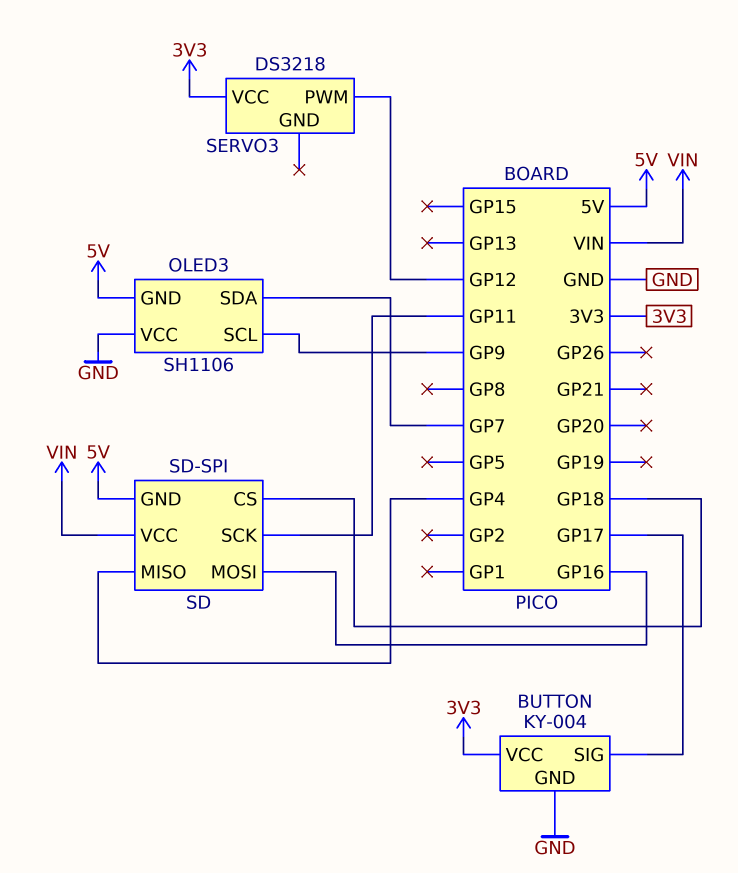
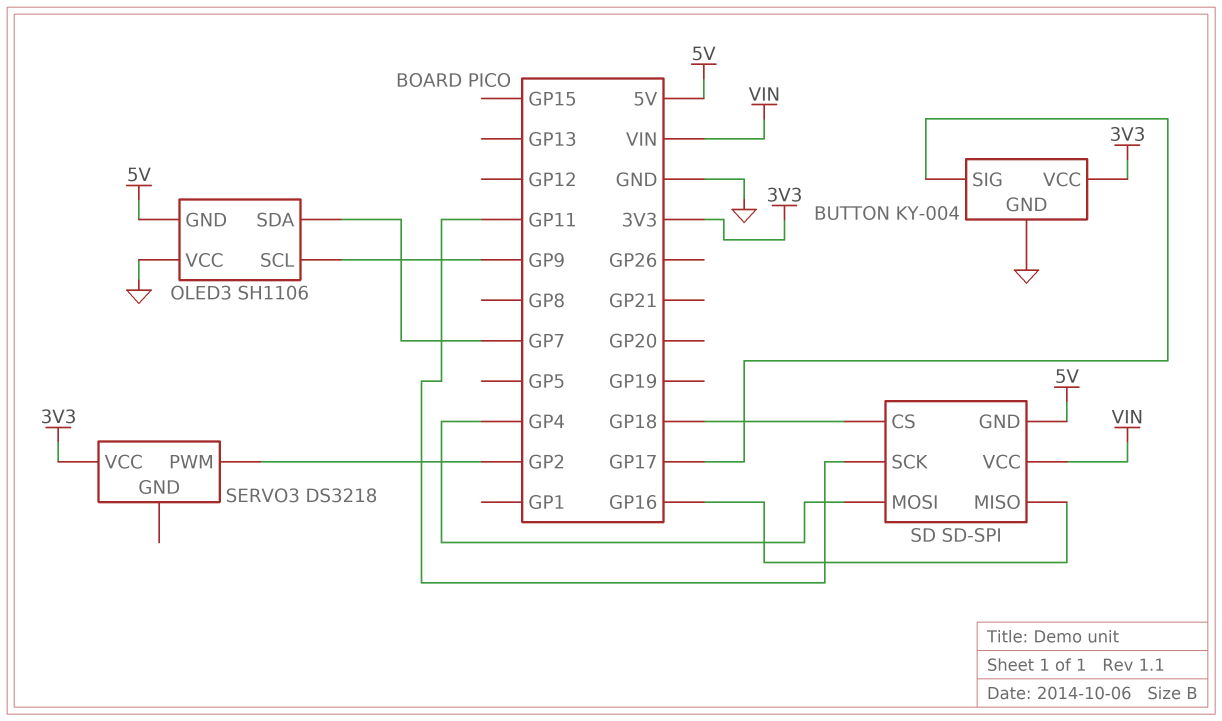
SD pin MISO: GP4 -> GP16
SD pin MOSI: GP16 -> GP4
SERVO3 pin PWM: GP12 -> GP2

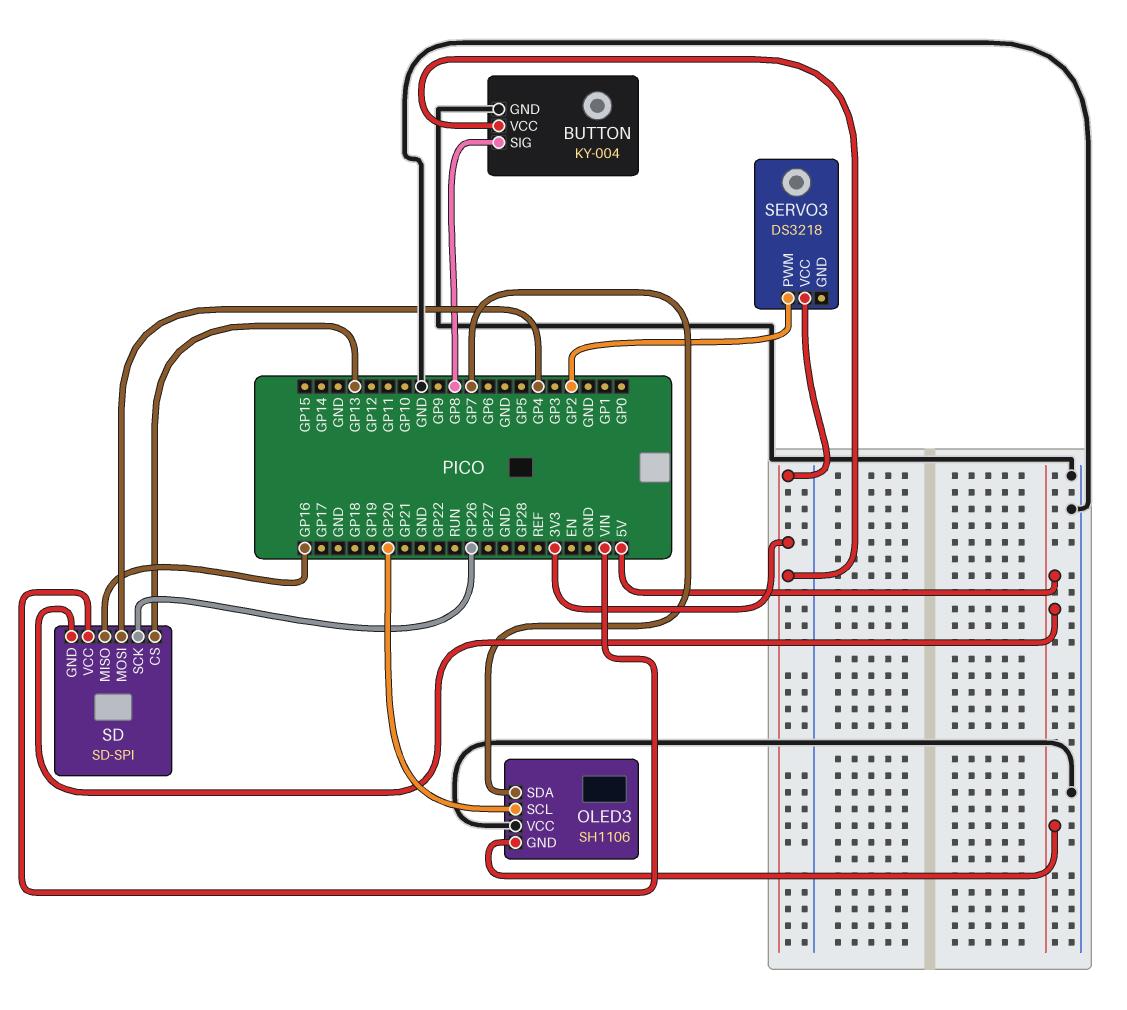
BUTTON pin SIG: GP17 -> GP8
OLED3 pin SCL: GP9 -> GP20
SD pin CS: GP18 -> GP13
SD pin SCK: GP11 -> GP26

